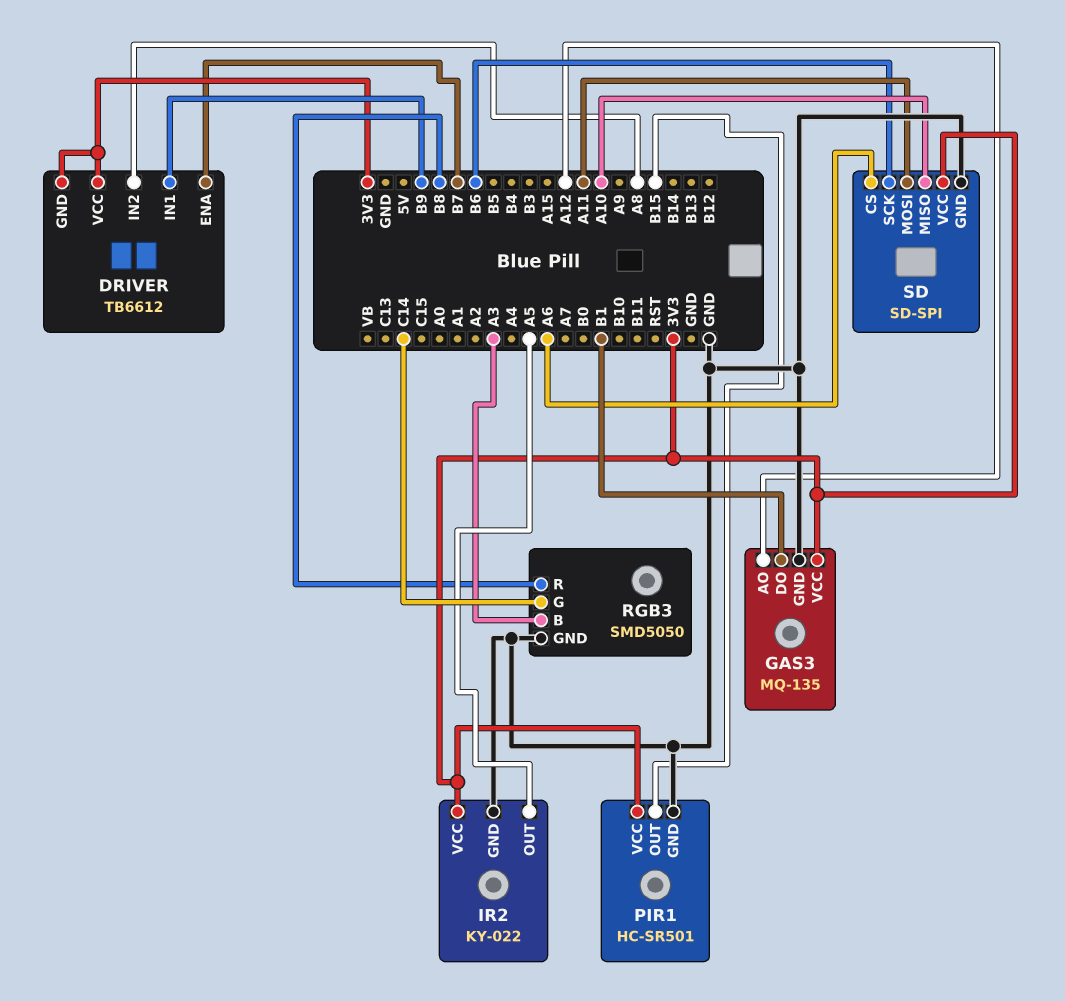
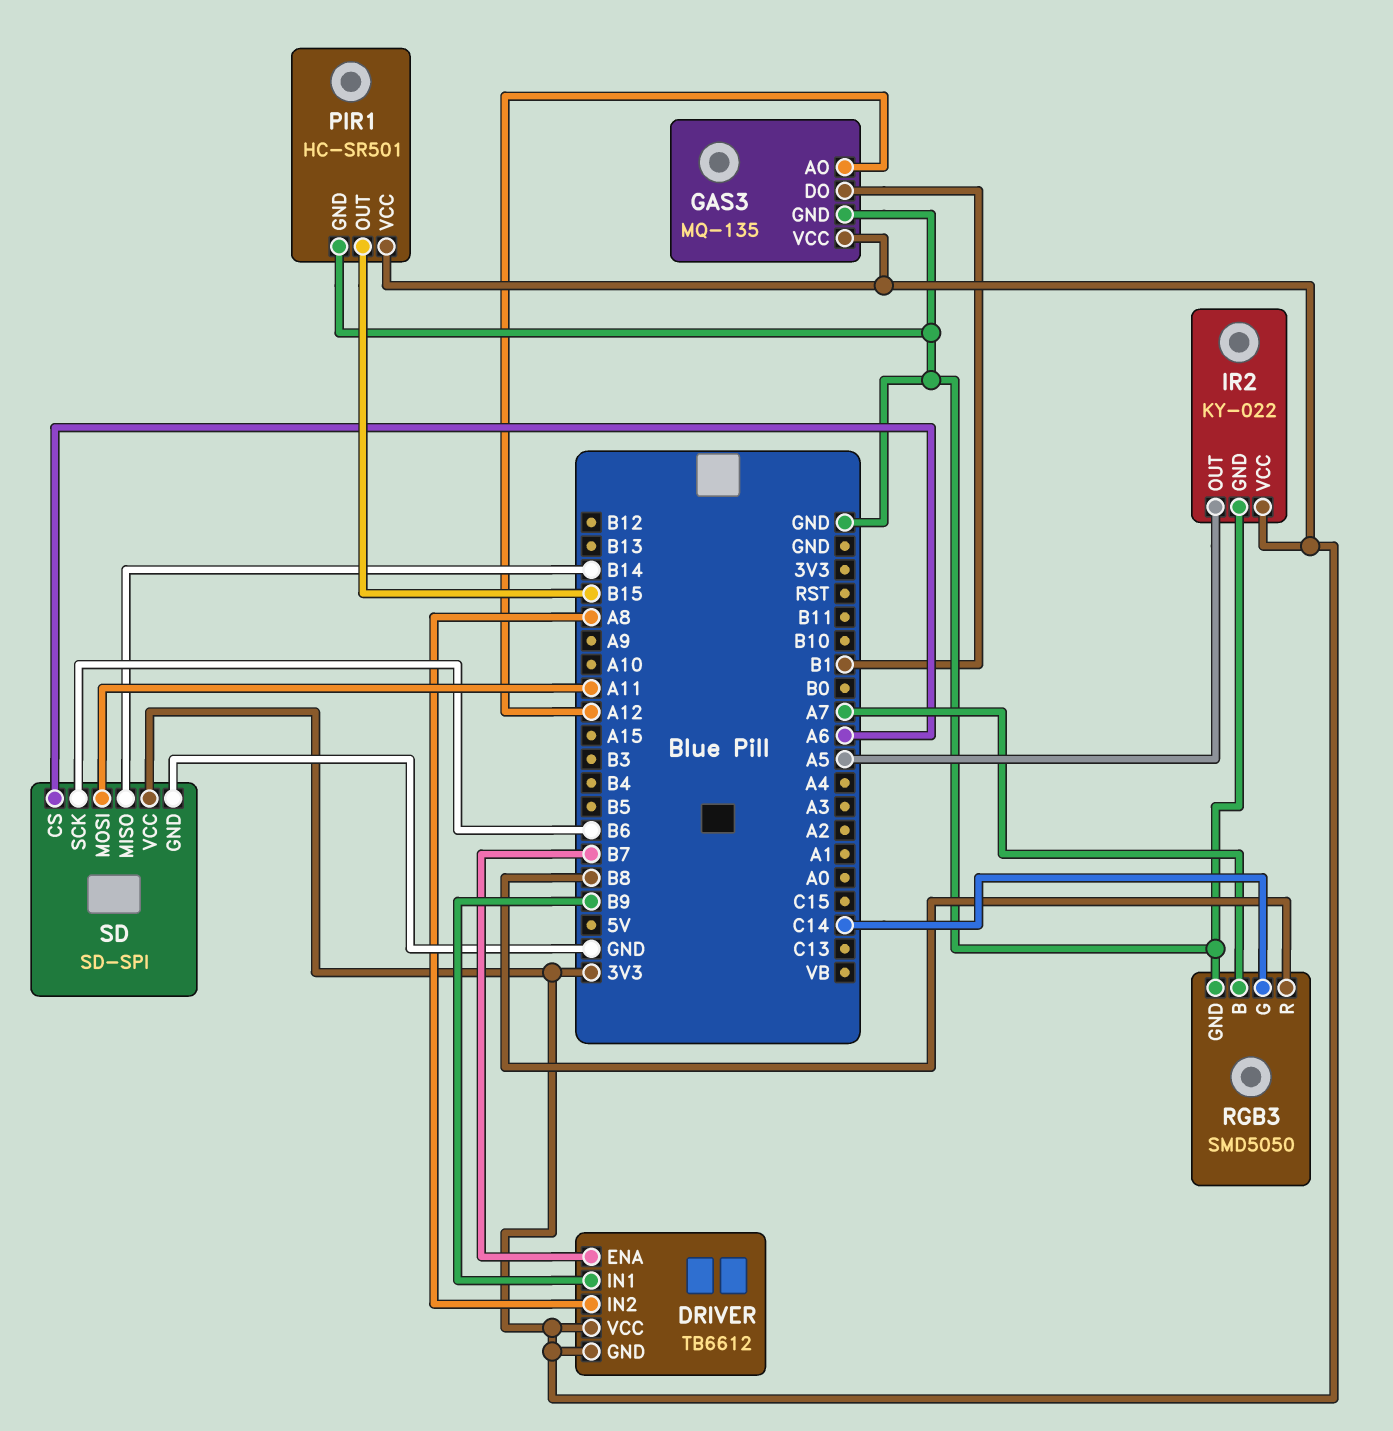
RGB3 pin B: A3 -> A7
SD pin MISO: A10 -> B14

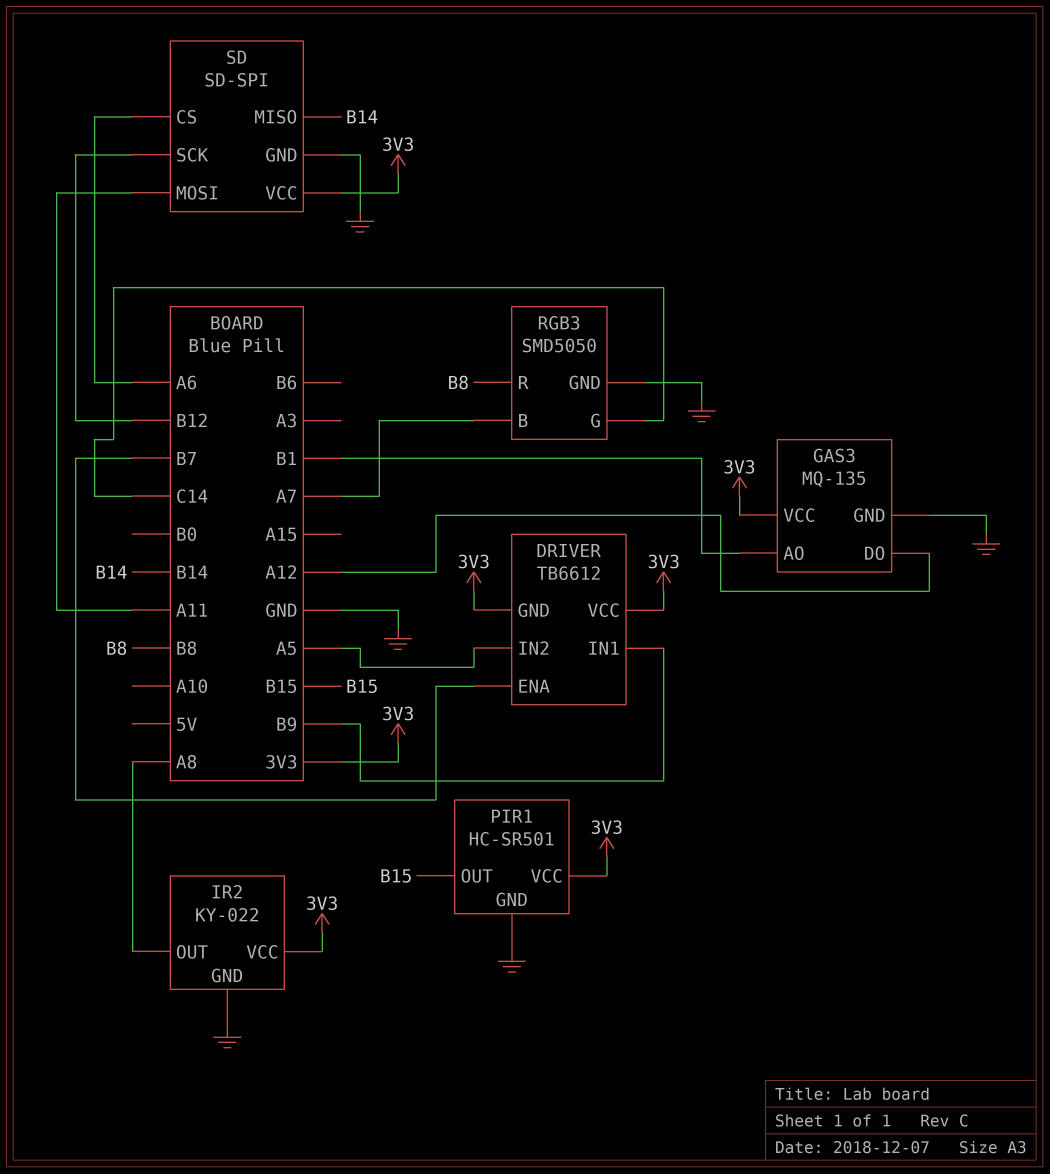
DRIVER pin IN2: A8 -> A5
GAS3 pin AO: A12 -> B1
GAS3 pin DO: B1 -> A12
IR2 pin OUT: A5 -> A8
SD pin SCK: B6 -> B12

